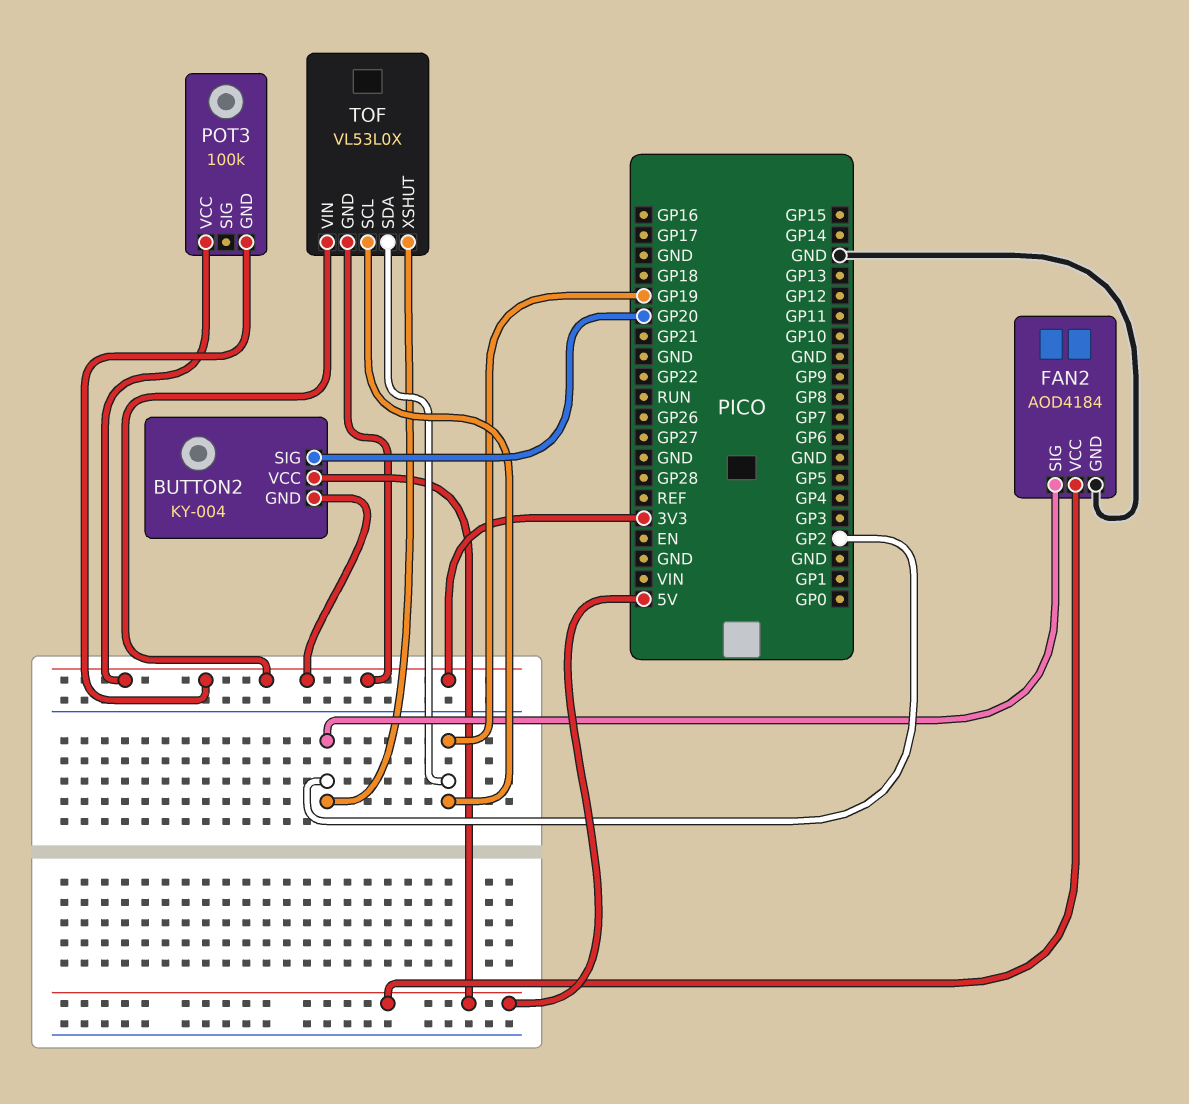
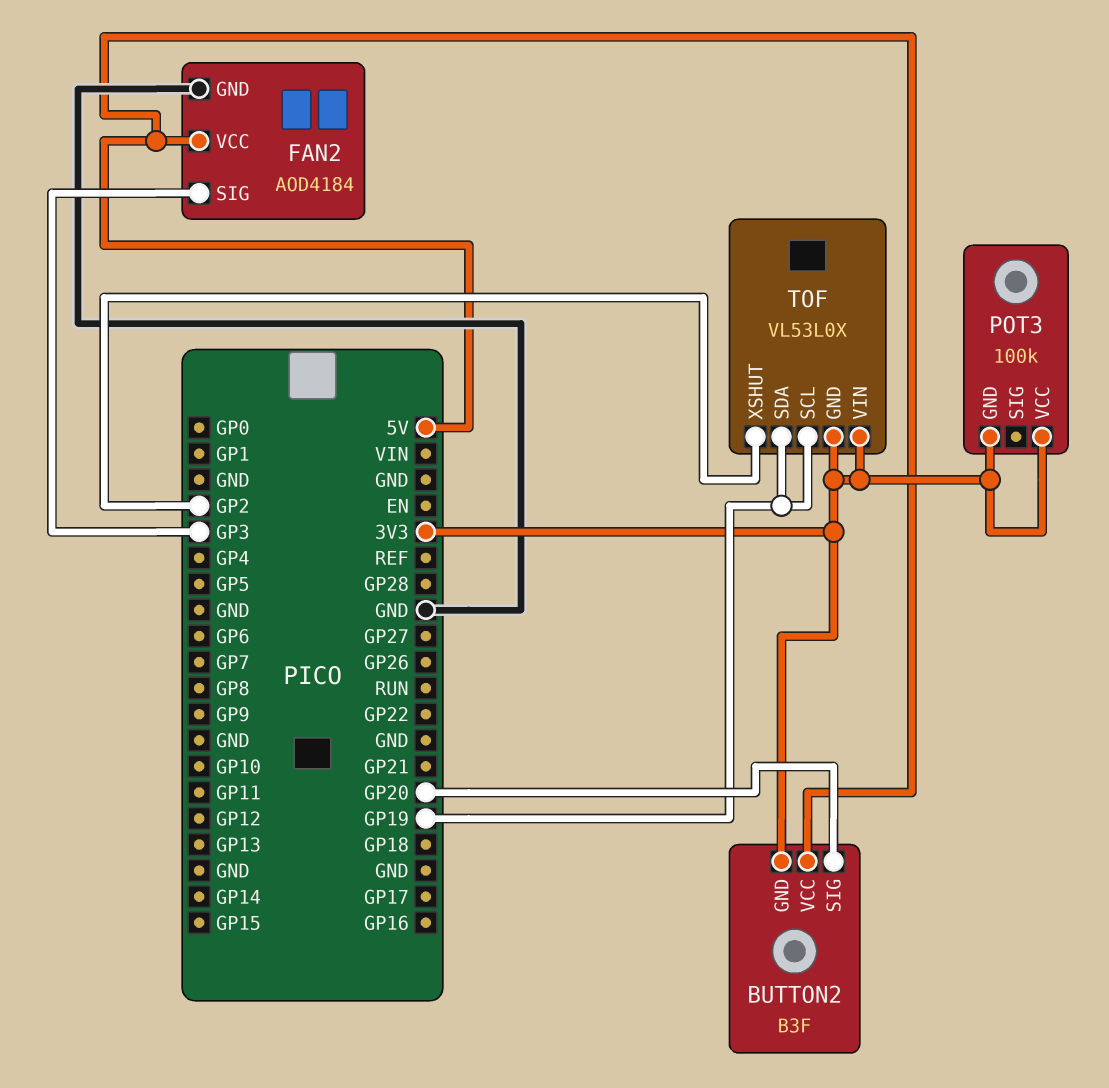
BUTTON2: KY-004 -> B3F
FAN2 pin SIG: GP2 -> GP3

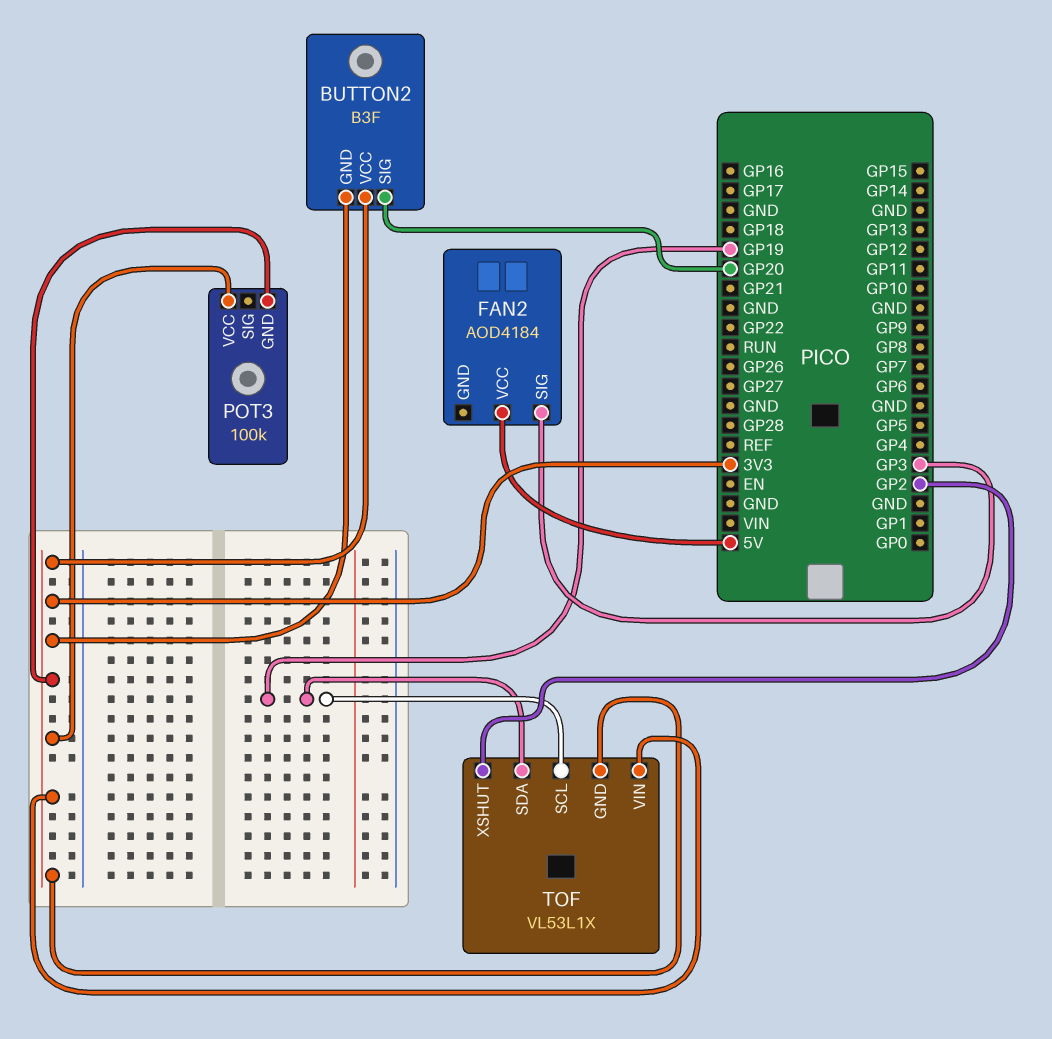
BUTTON2 pin VCC: 5V -> 3V3
FAN2 pin GND: GND -> none
TOF: VL53L0X -> VL53L1X

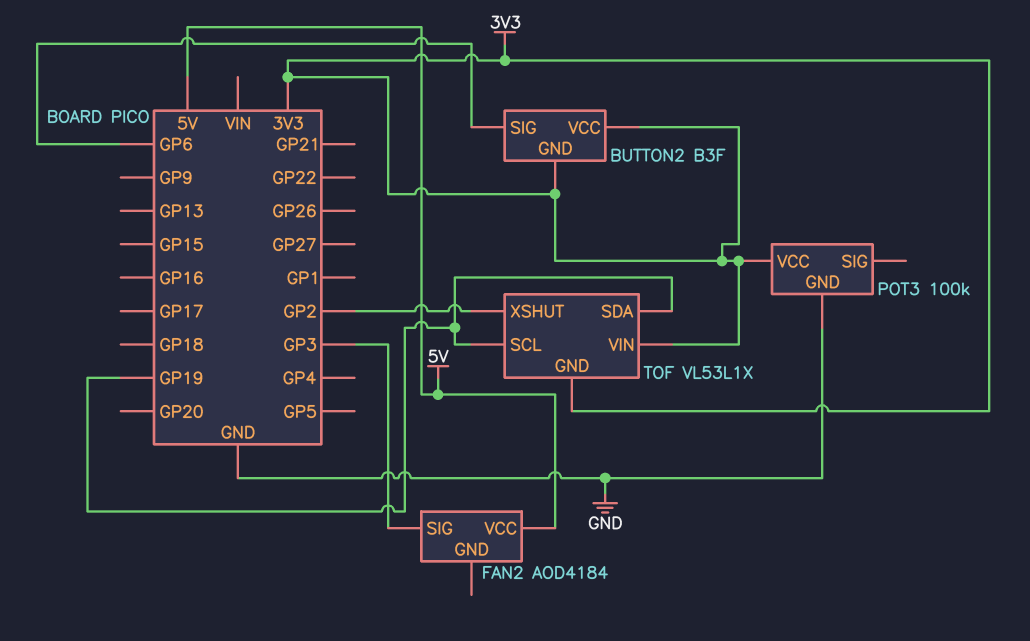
BUTTON2 pin SIG: GP20 -> GP6
POT3 pin GND: 3V3 -> GND

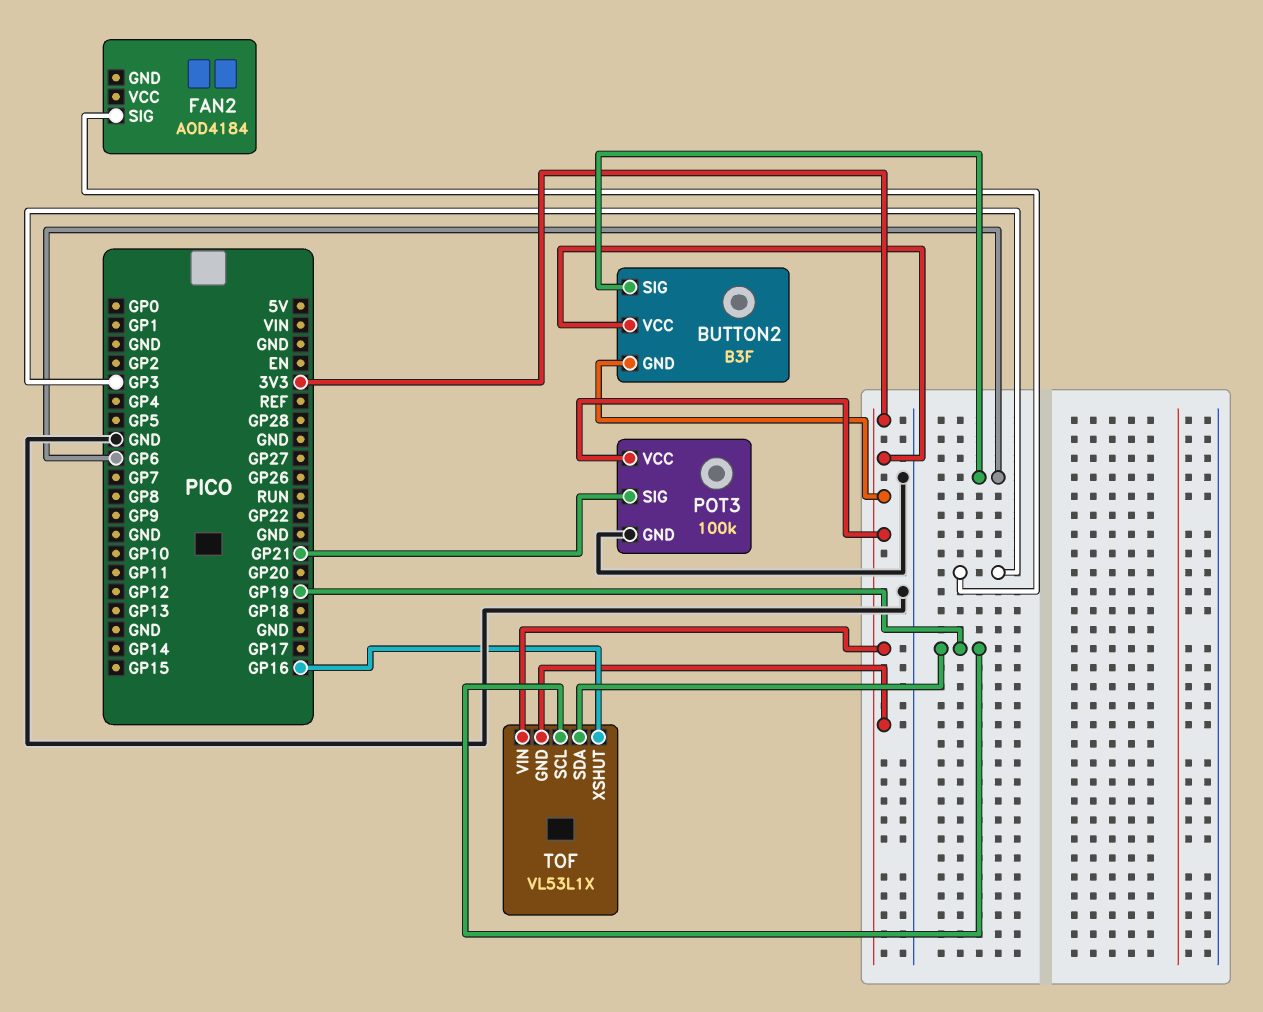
FAN2 pin VCC: 5V -> none
POT3 pin SIG: none -> GP21
TOF pin XSHUT: GP2 -> GP16

